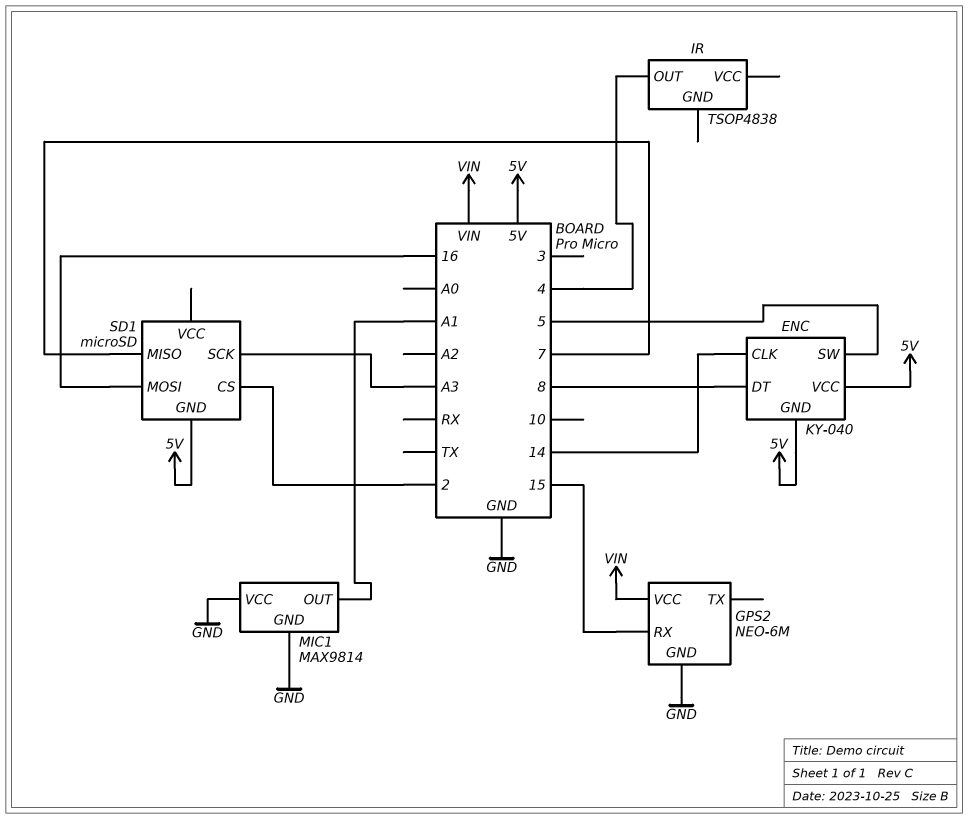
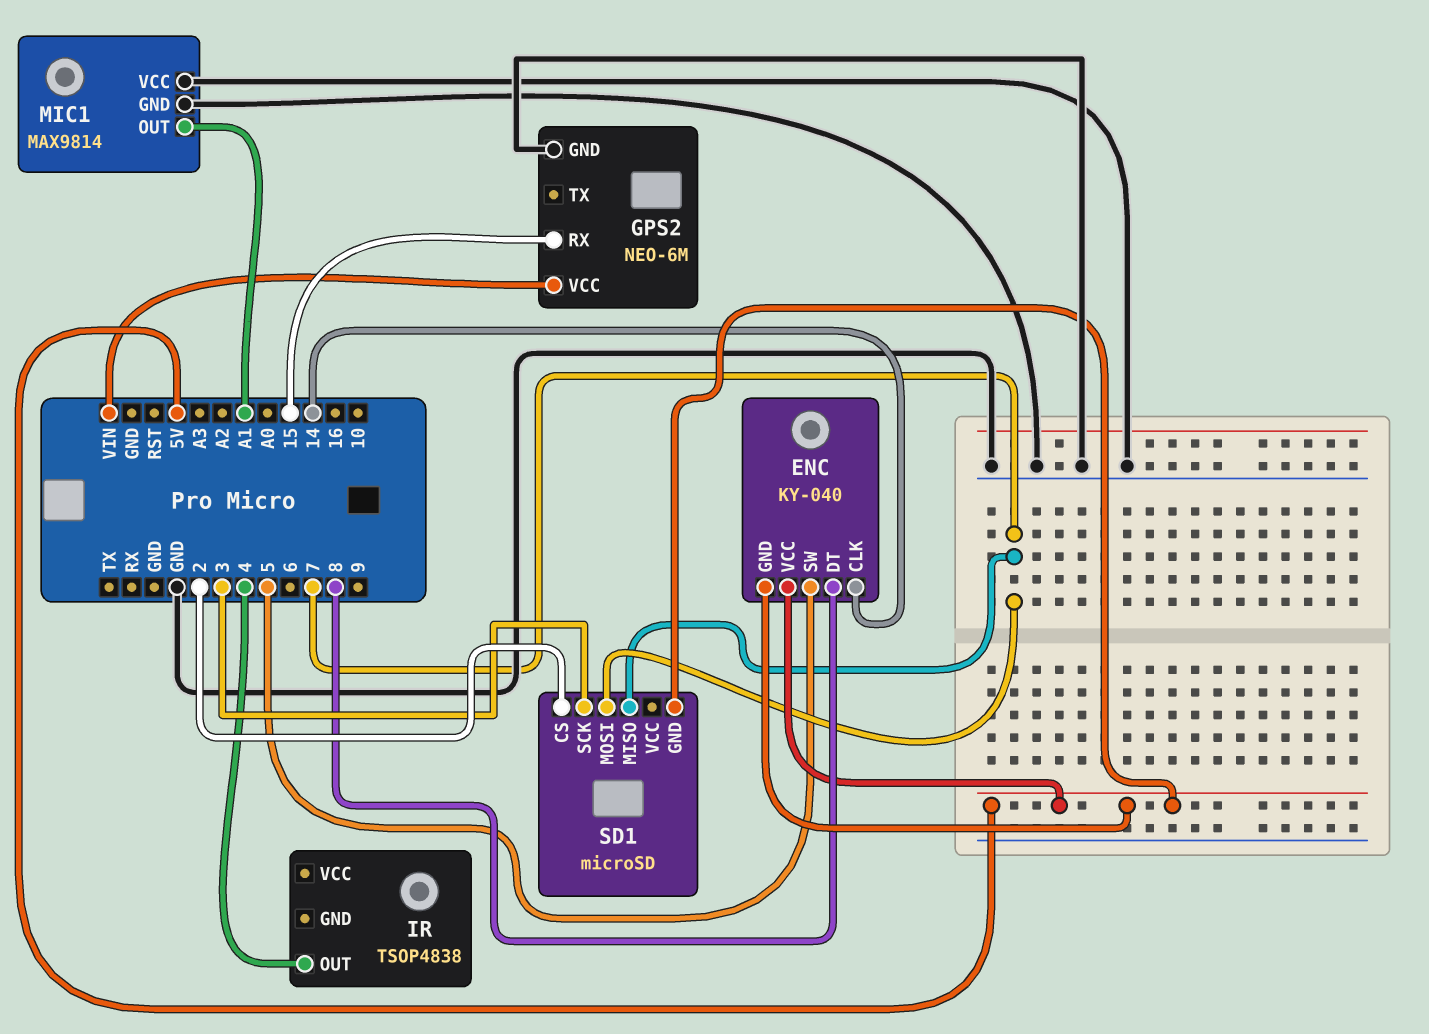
SD1 pin MOSI: 16 -> 7
SD1 pin SCK: A3 -> 3

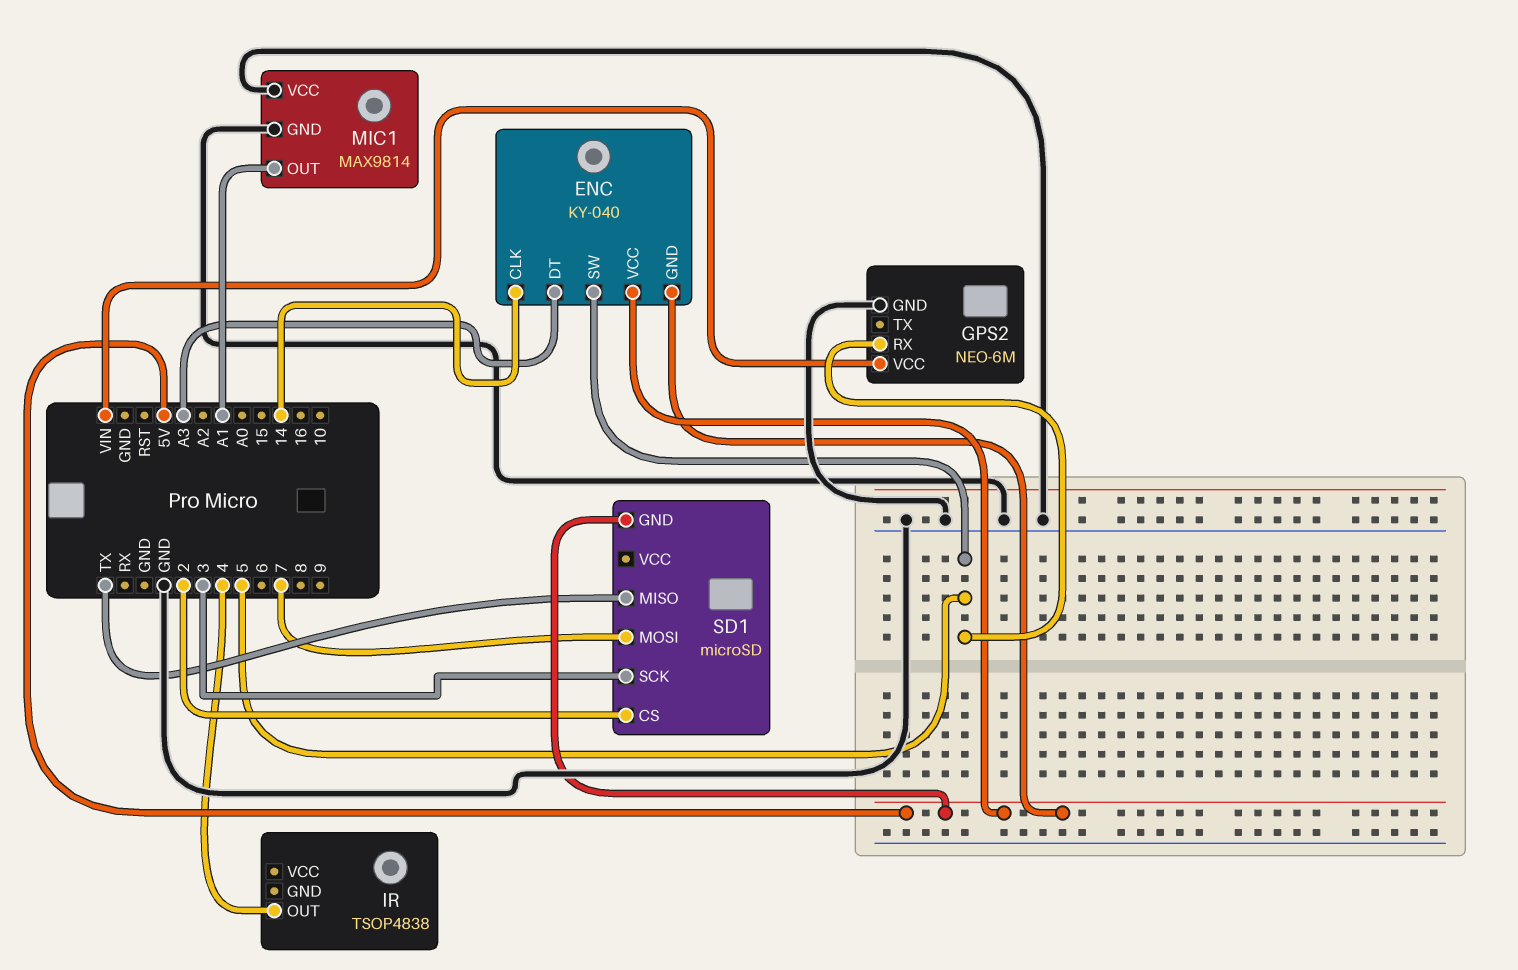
ENC pin DT: 8 -> A3
GPS2 pin RX: 15 -> 5
SD1 pin MISO: 7 -> TX

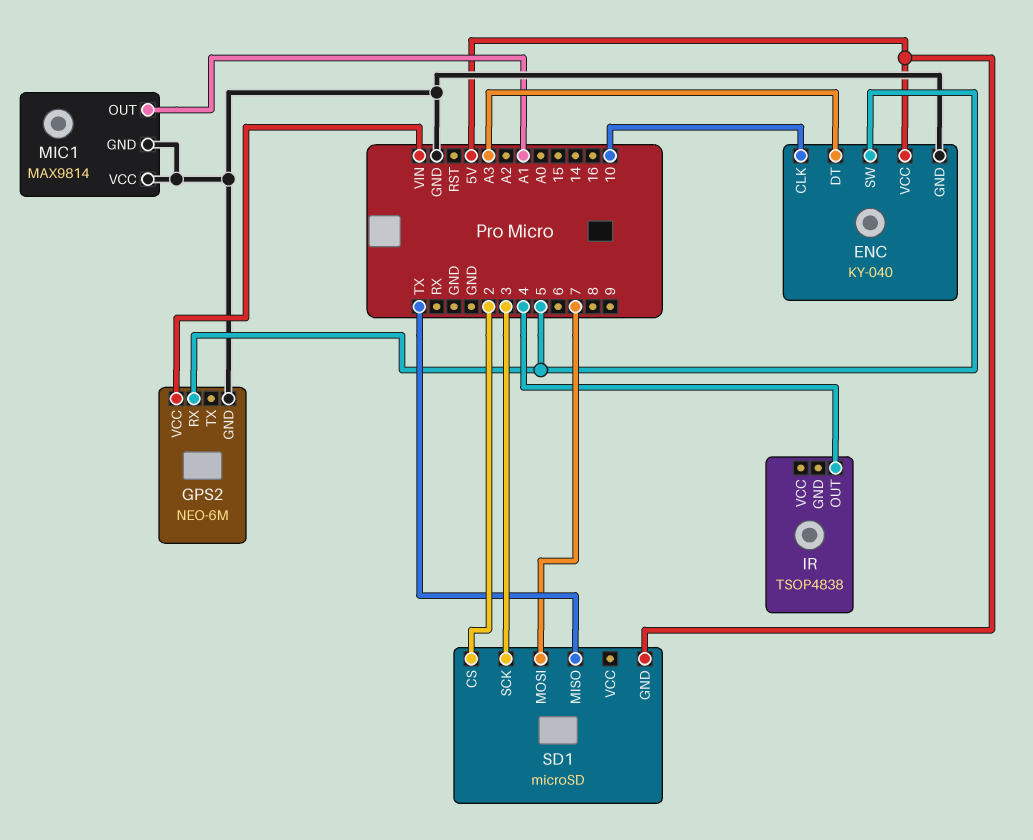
ENC pin CLK: 14 -> 10
ENC pin GND: 5V -> GND

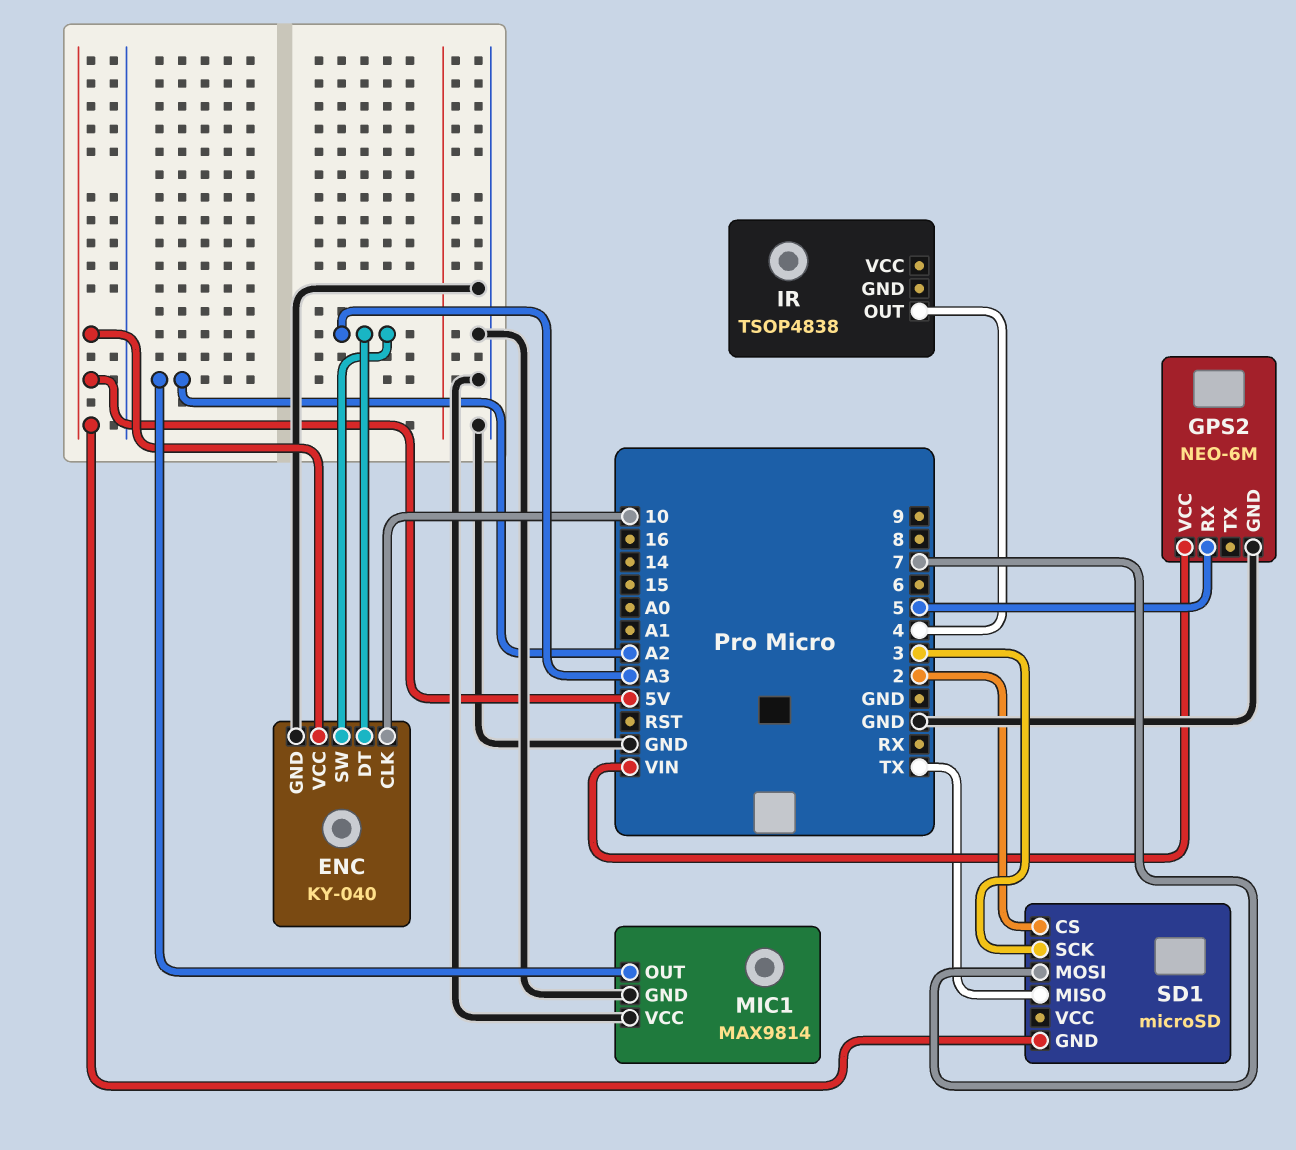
ENC pin SW: 5 -> A3
MIC1 pin OUT: A1 -> A2

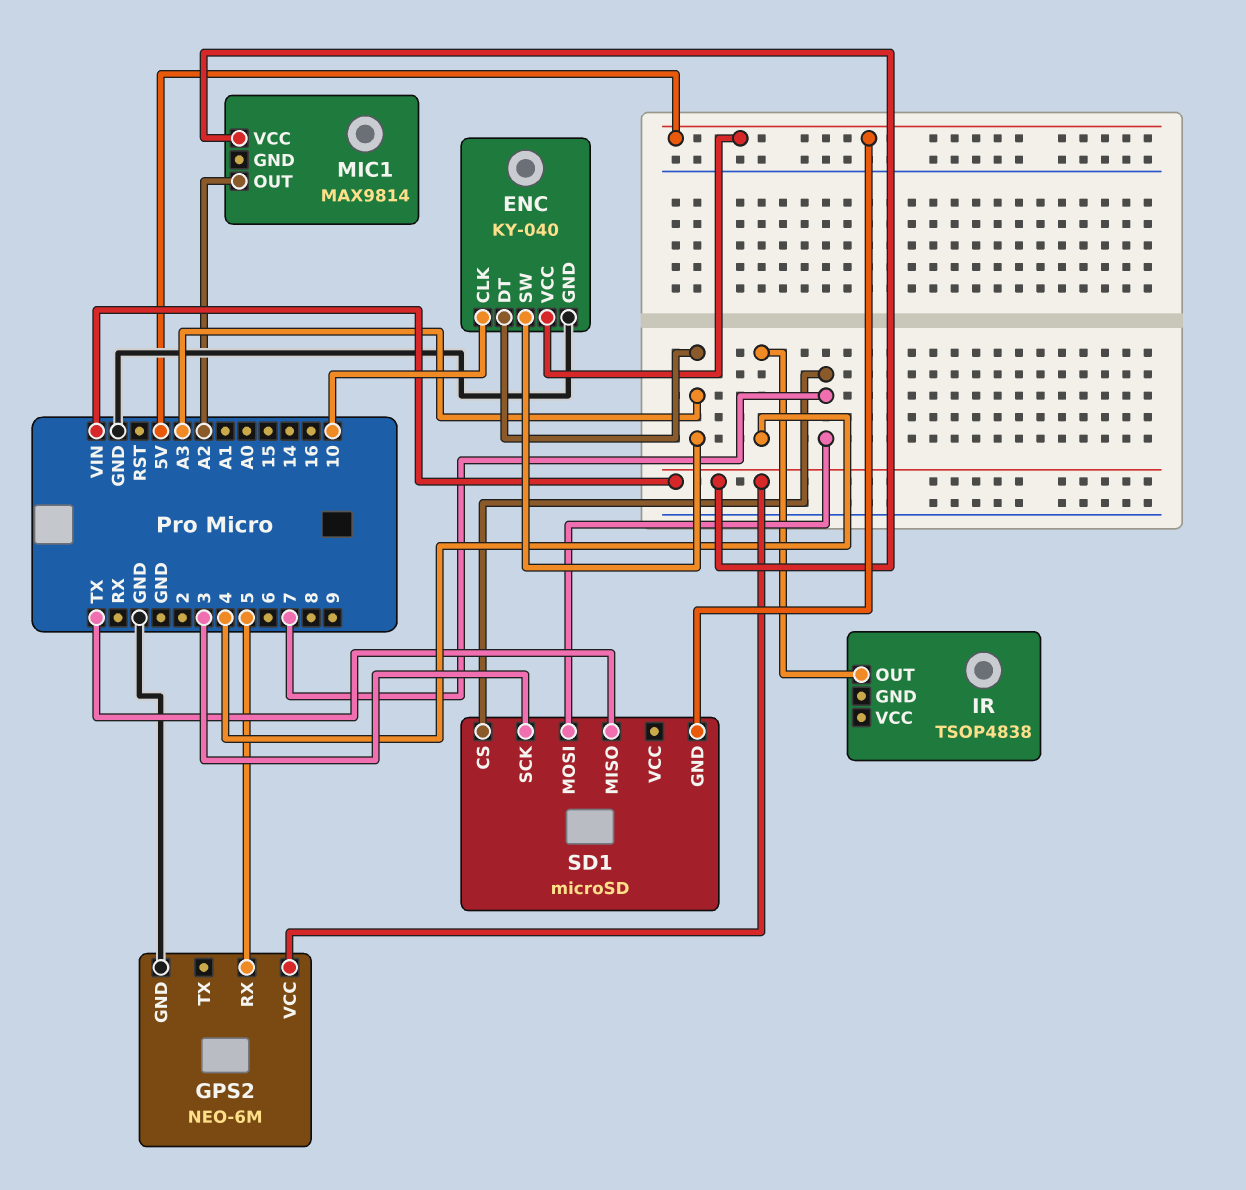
MIC1 pin GND: GND -> none
MIC1 pin VCC: GND -> VIN
SD1 pin CS: 2 -> 7

